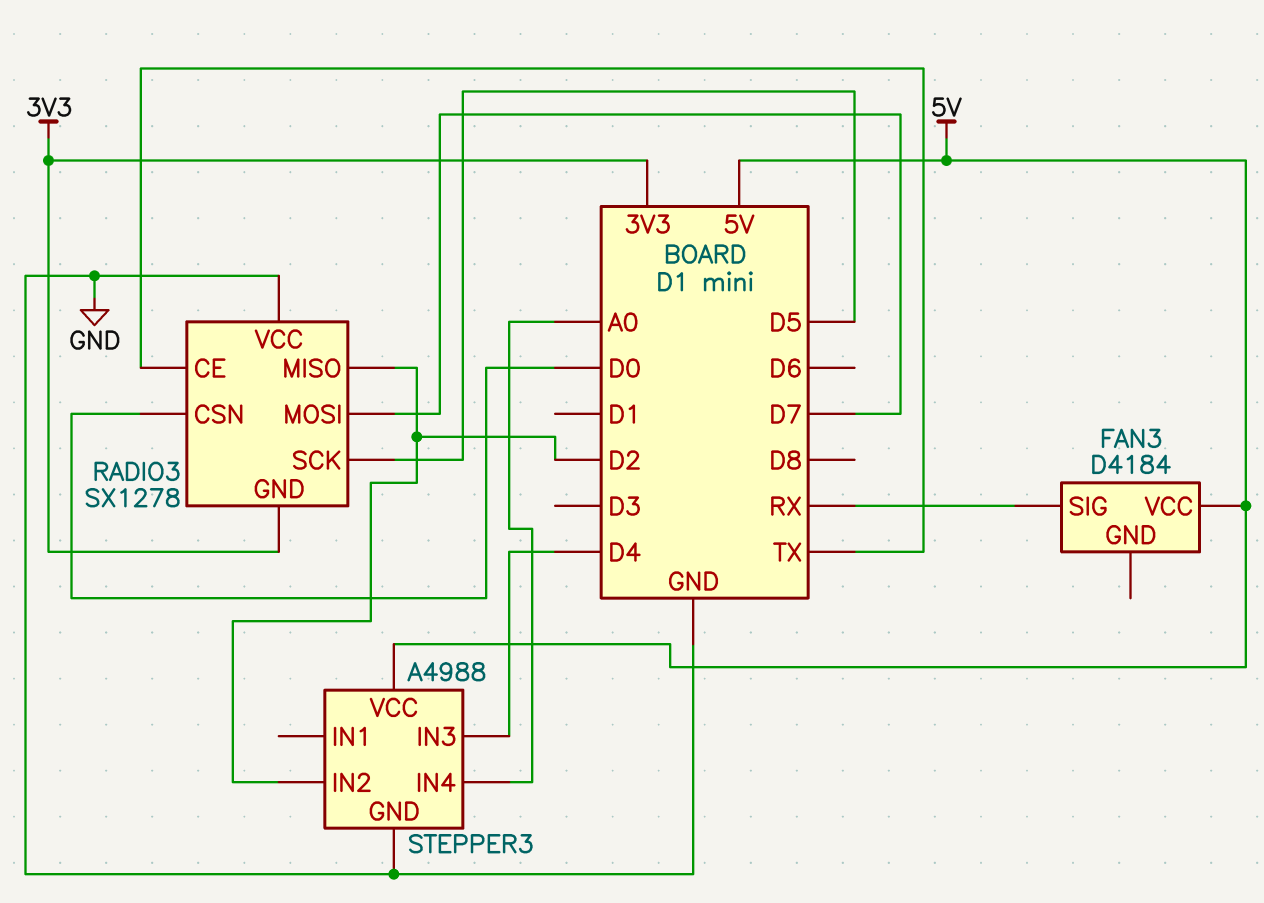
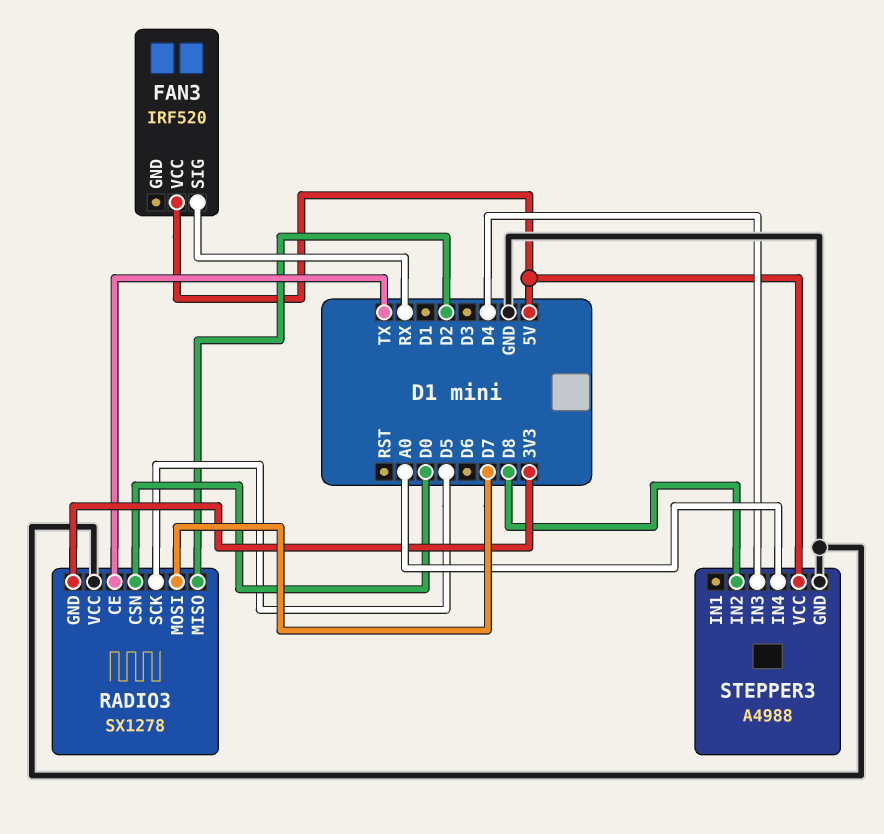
FAN3: D4184 -> IRF520
STEPPER3 pin IN2: D2 -> D8

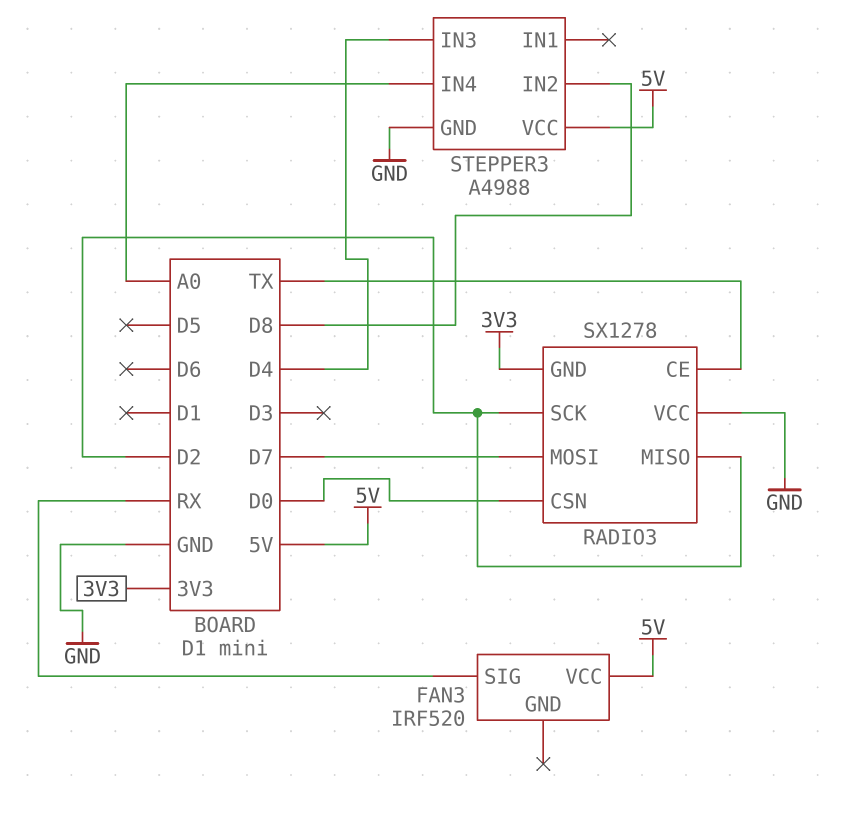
RADIO3 pin SCK: D5 -> D2

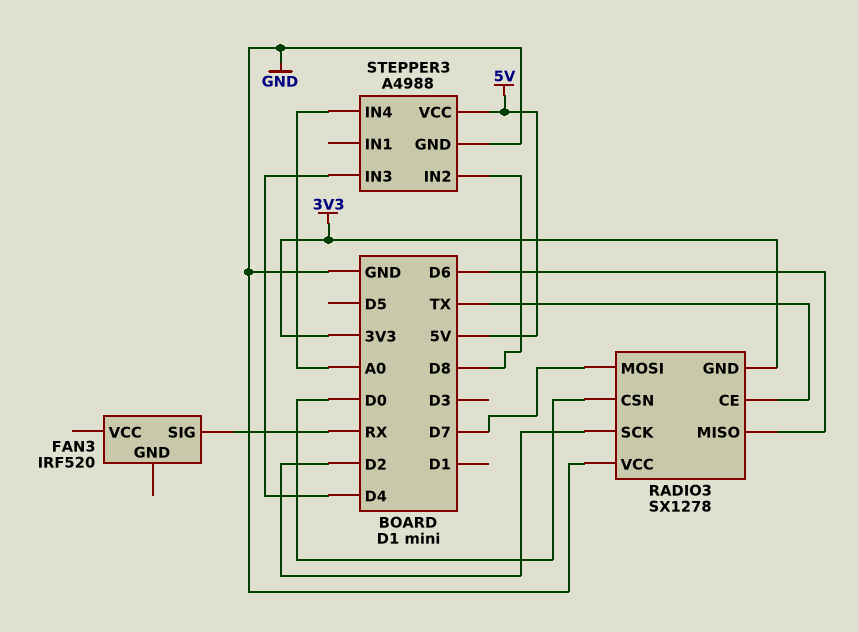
FAN3 pin VCC: 5V -> none
RADIO3 pin MISO: D2 -> D6

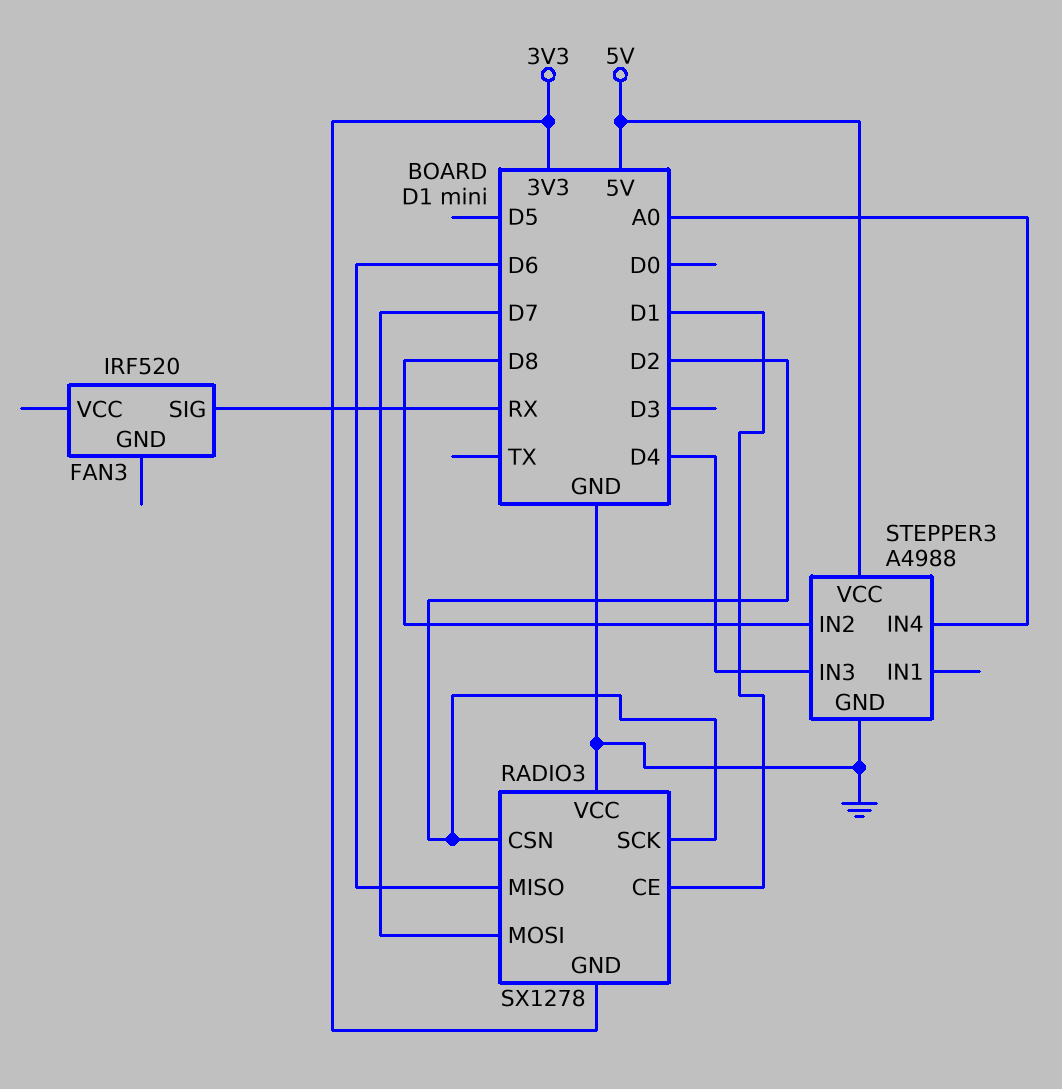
RADIO3 pin CE: TX -> D1
RADIO3 pin CSN: D0 -> D2

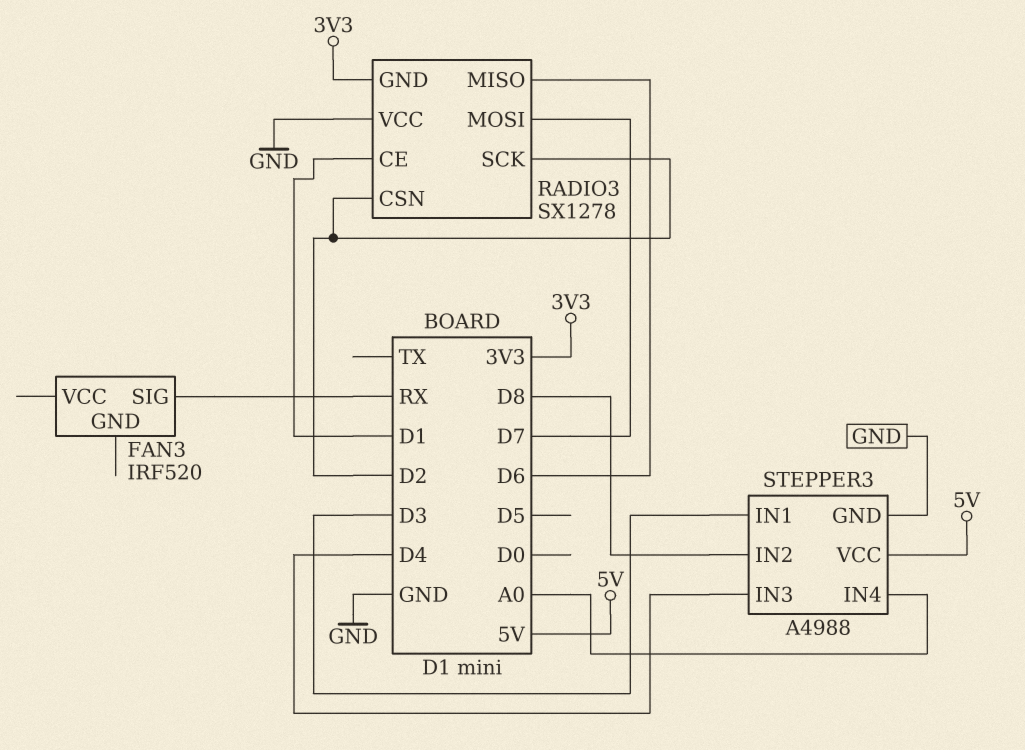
STEPPER3 pin IN1: none -> D3

